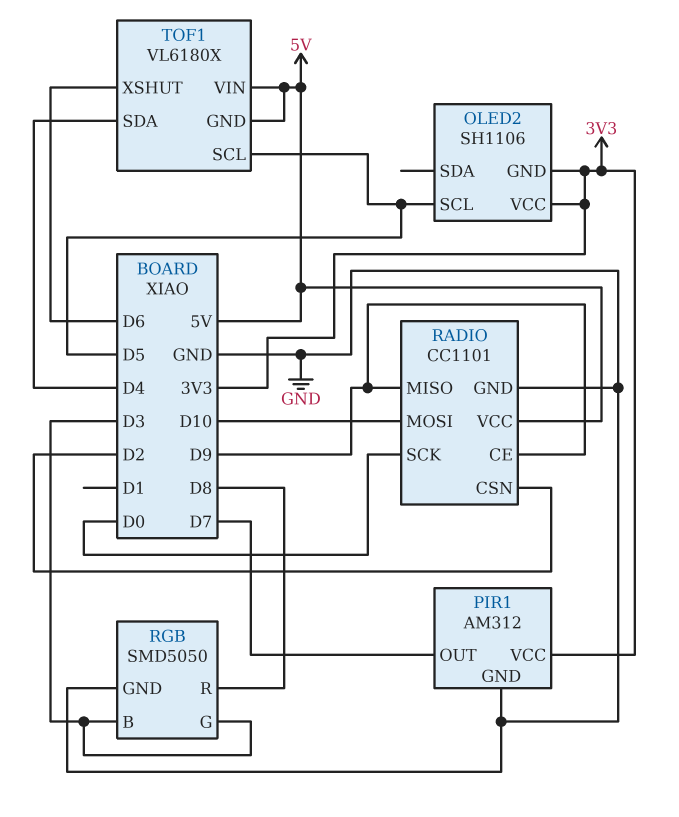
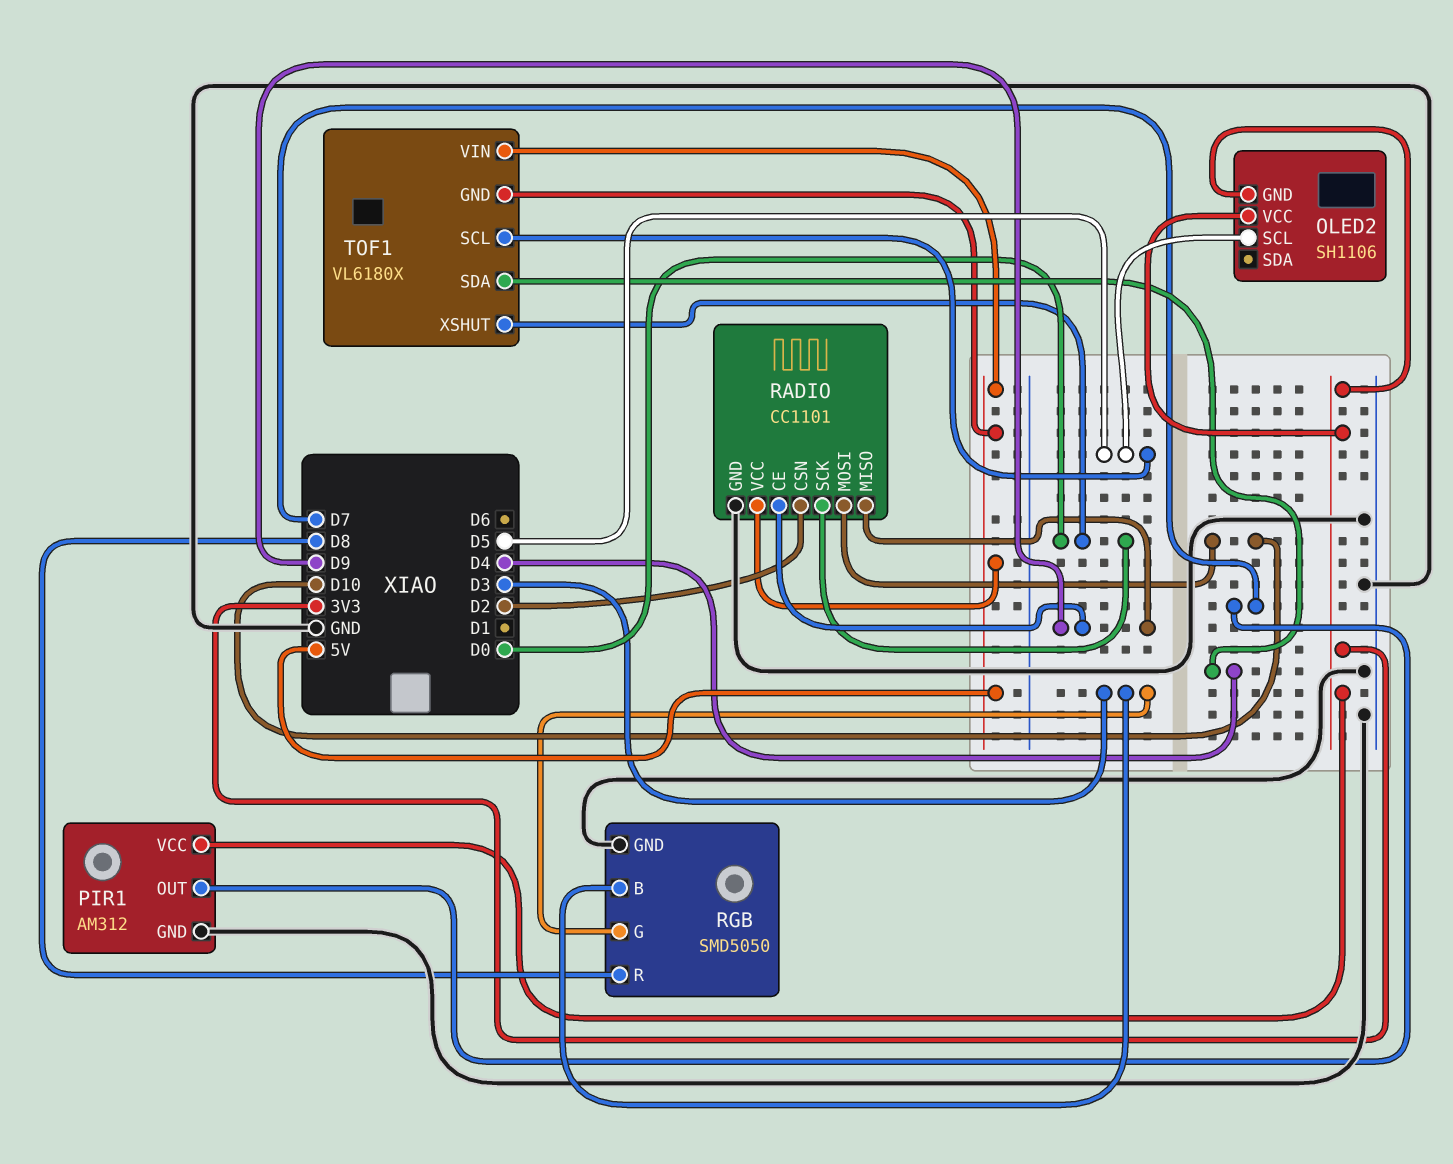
TOF1 pin XSHUT: D6 -> D0

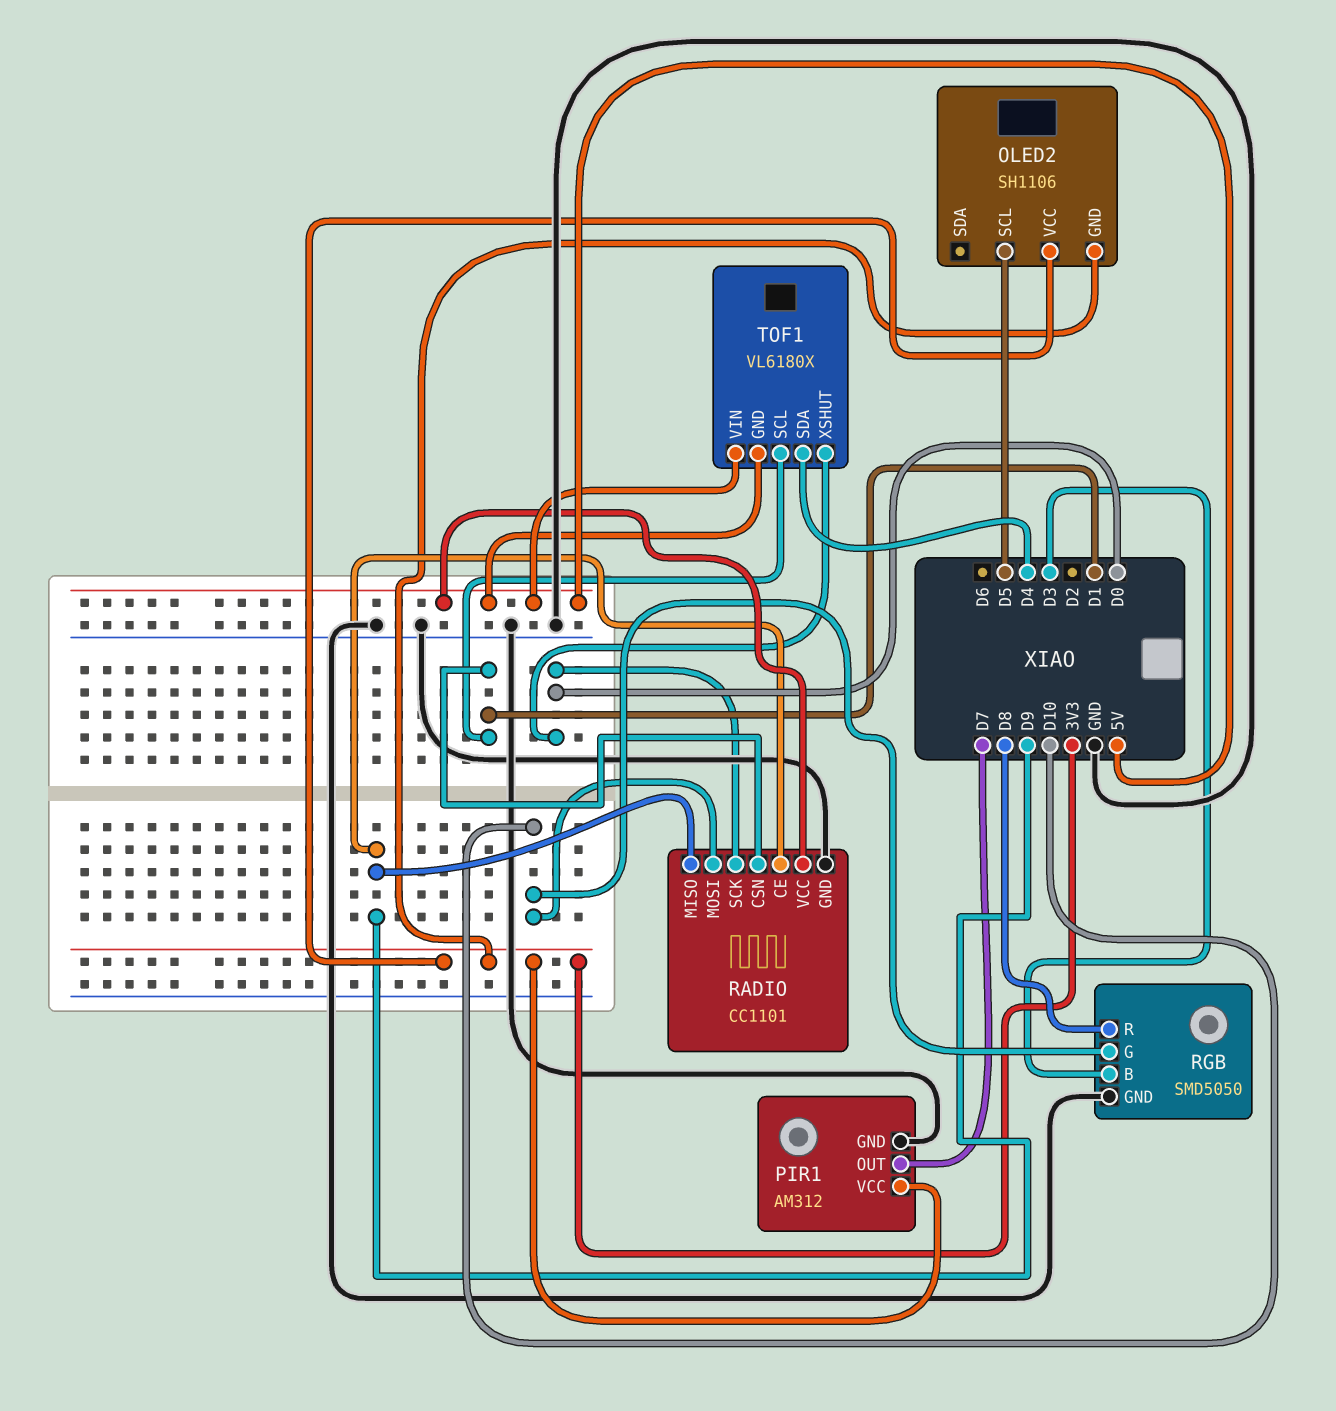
RADIO pin CSN: D2 -> D1
RGB pin G: D3 -> D10
TOF1 pin SCL: D5 -> D1

